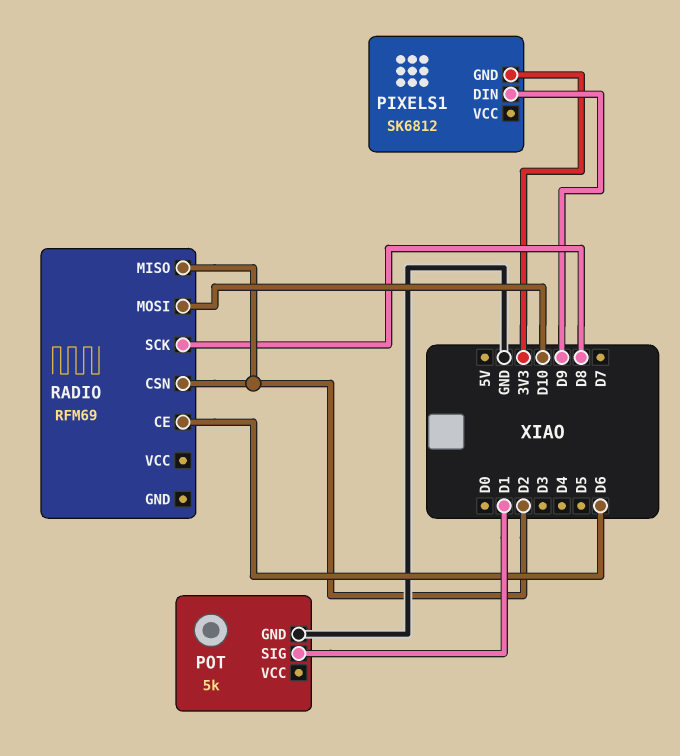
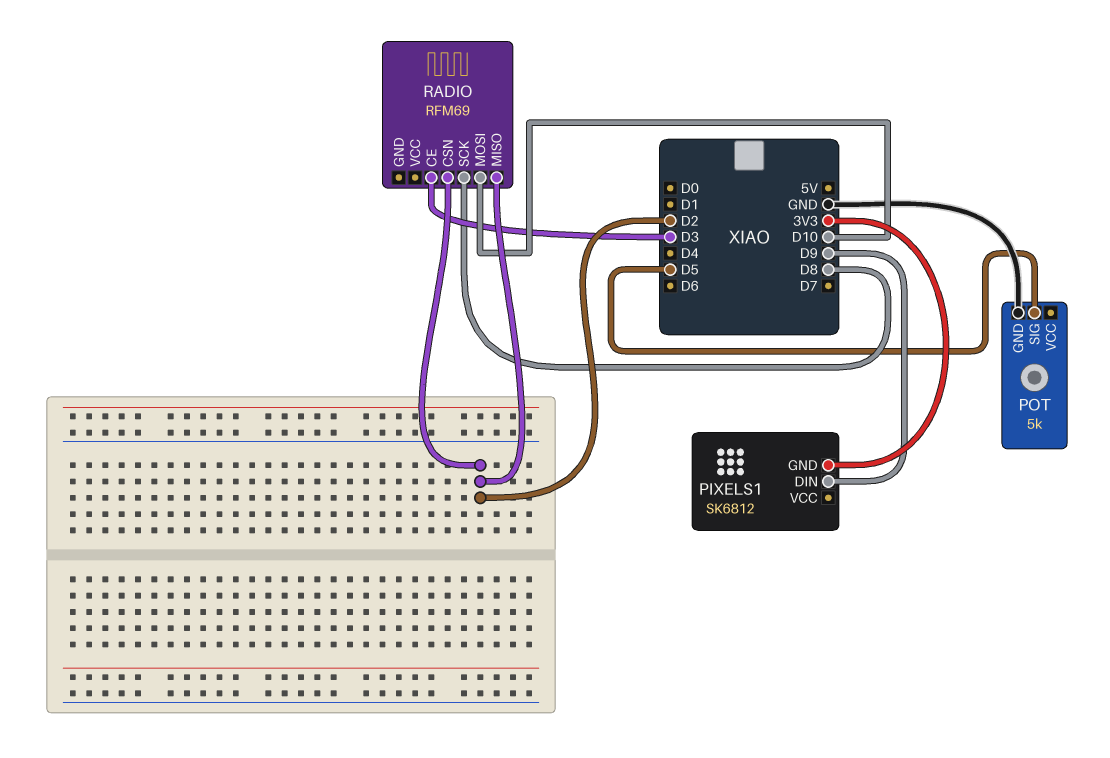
POT pin SIG: D1 -> D5
RADIO pin CE: D6 -> D3

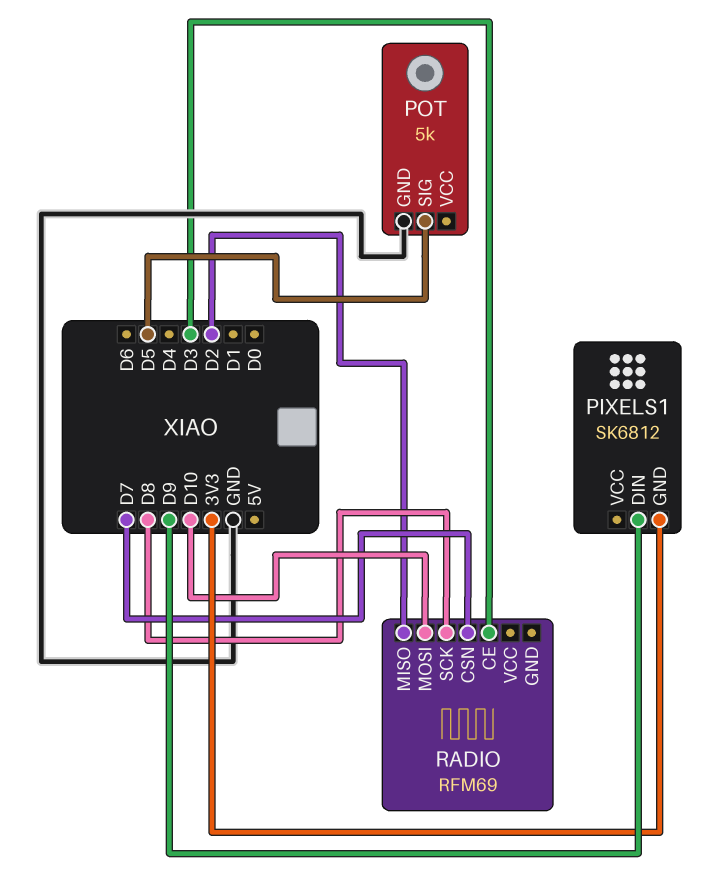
RADIO pin CSN: D2 -> D7

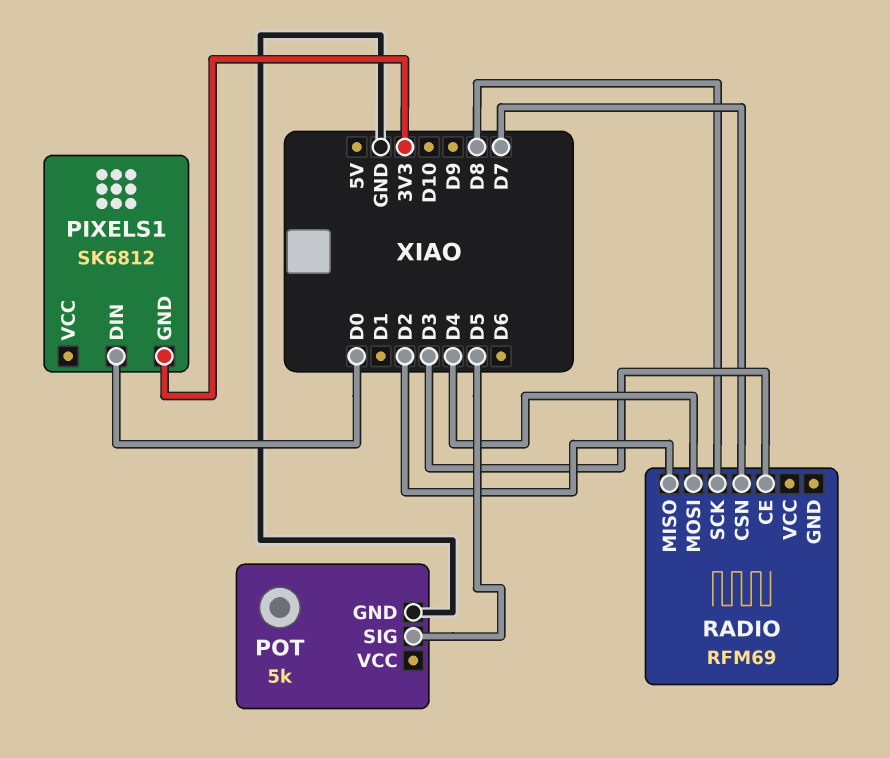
PIXELS1 pin DIN: D9 -> D0
RADIO pin MOSI: D10 -> D4

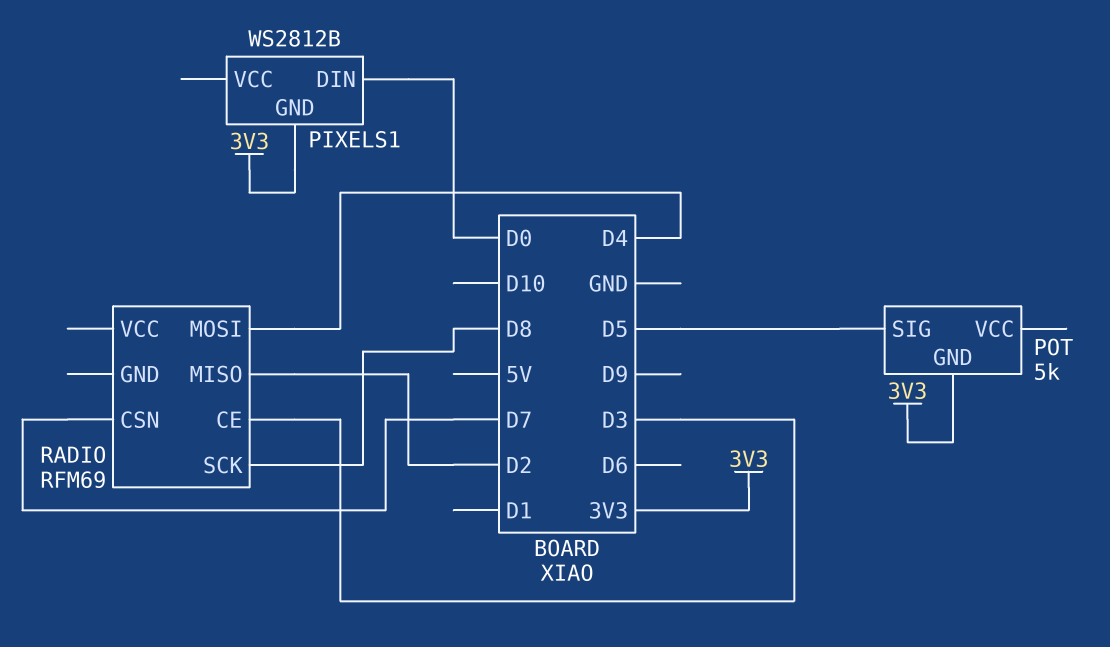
PIXELS1: SK6812 -> WS2812B
POT pin GND: GND -> 3V3

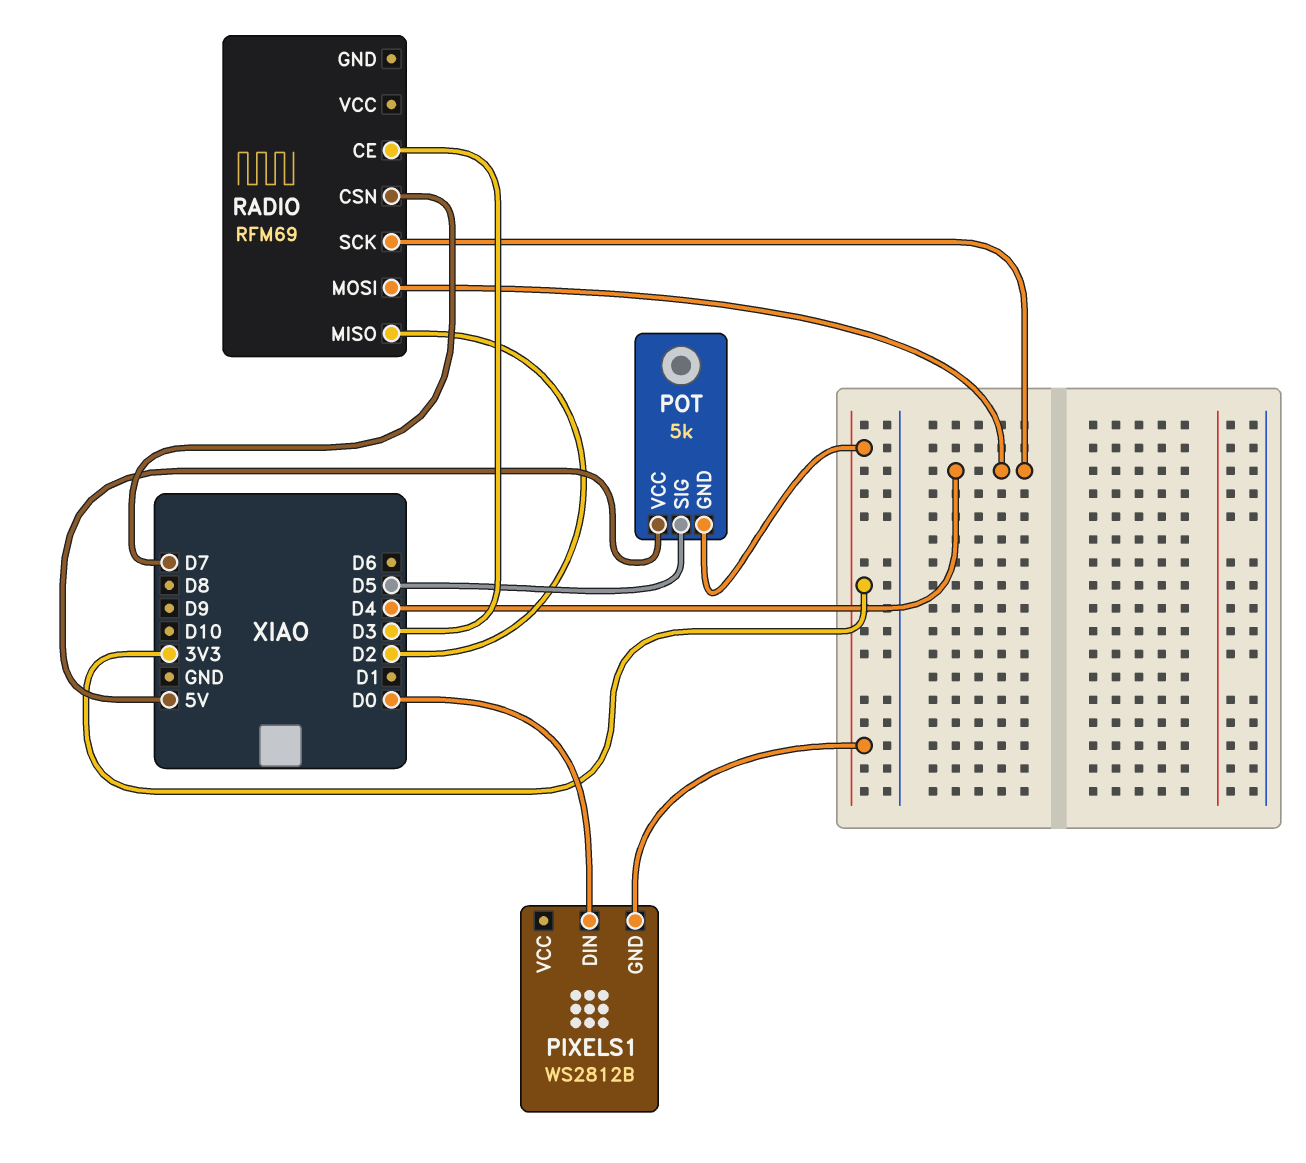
POT pin VCC: none -> 5V
RADIO pin SCK: D8 -> D4

